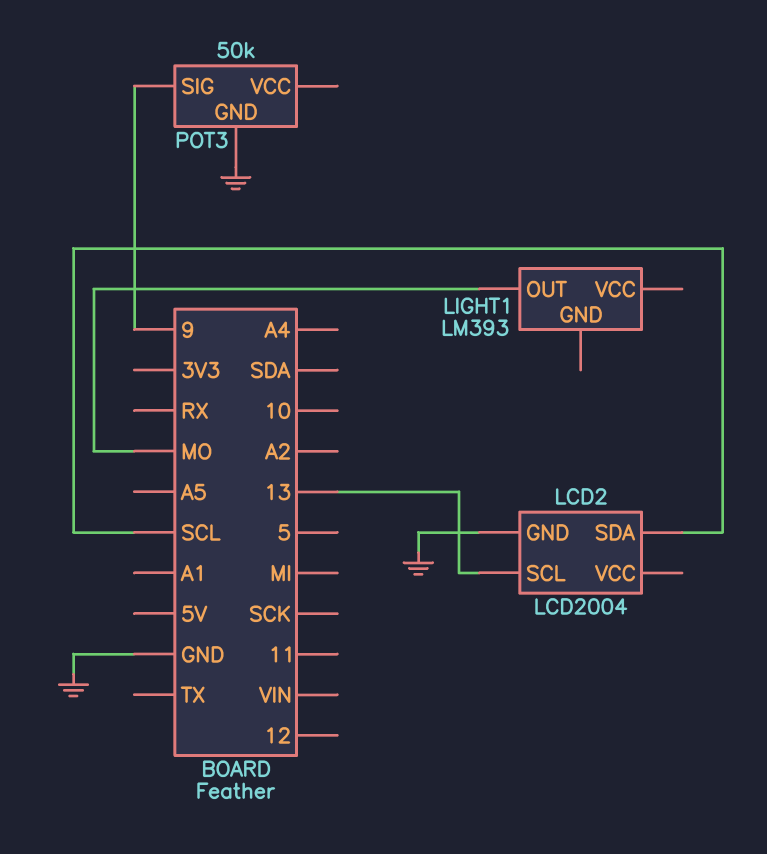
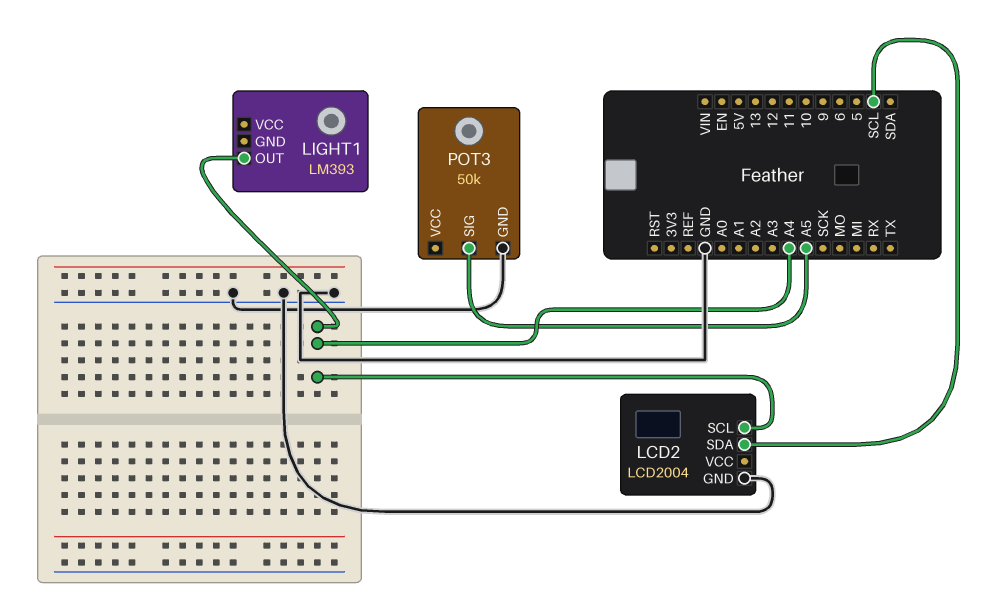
LCD2 pin SCL: 13 -> A4
LIGHT1 pin OUT: MO -> A4
POT3 pin SIG: 9 -> A5

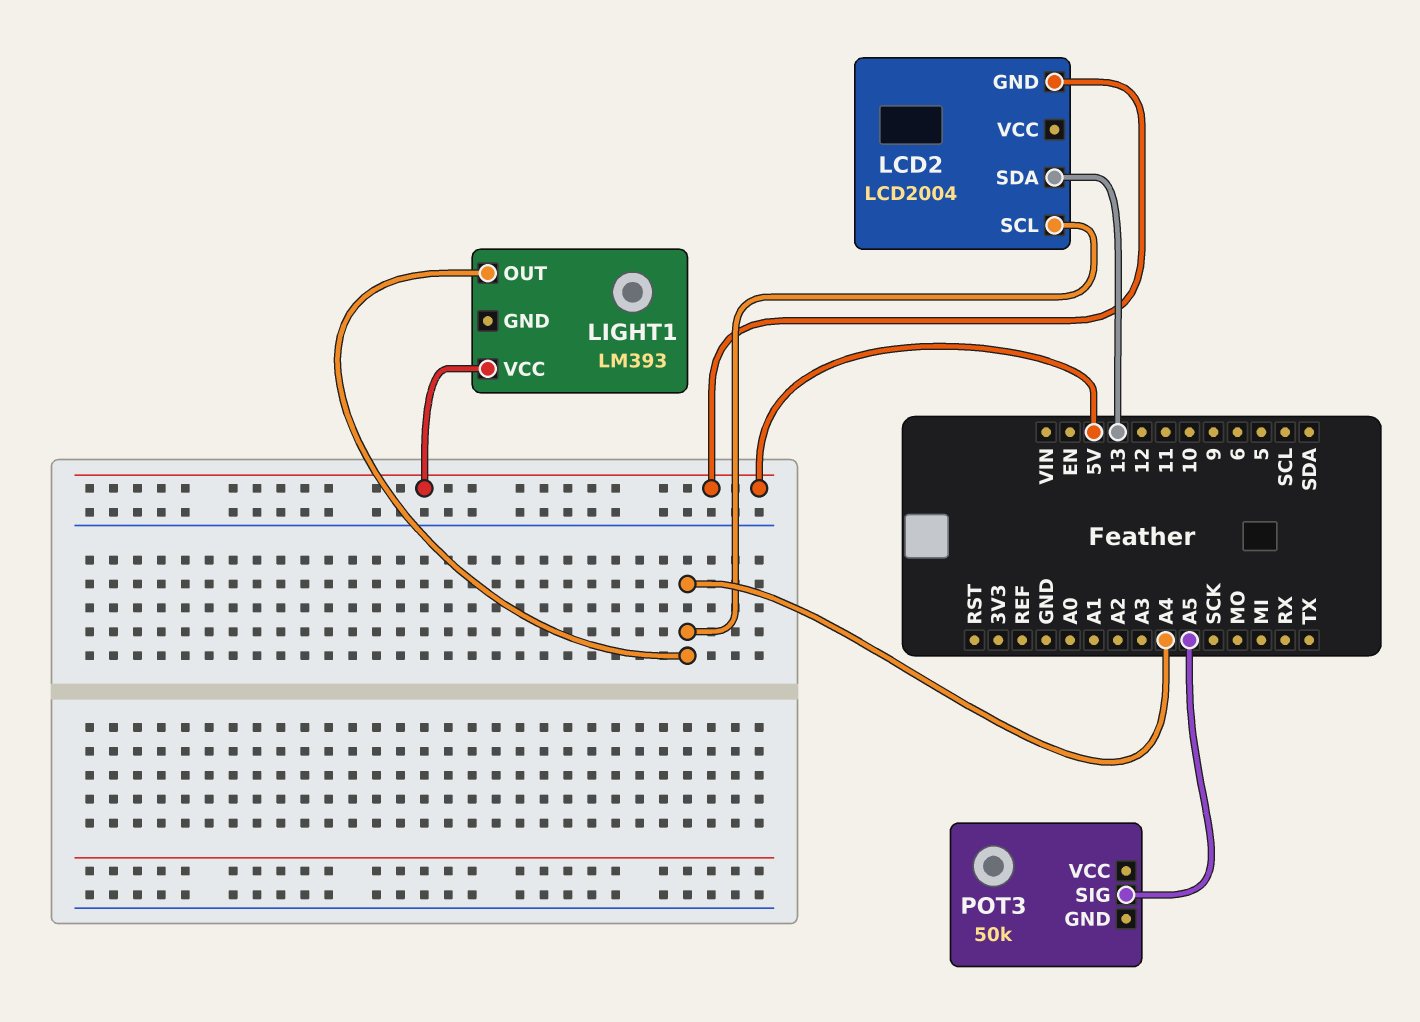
LCD2 pin GND: GND -> 5V
LCD2 pin SDA: SCL -> 13
LIGHT1 pin VCC: none -> 5V
POT3 pin GND: GND -> none

